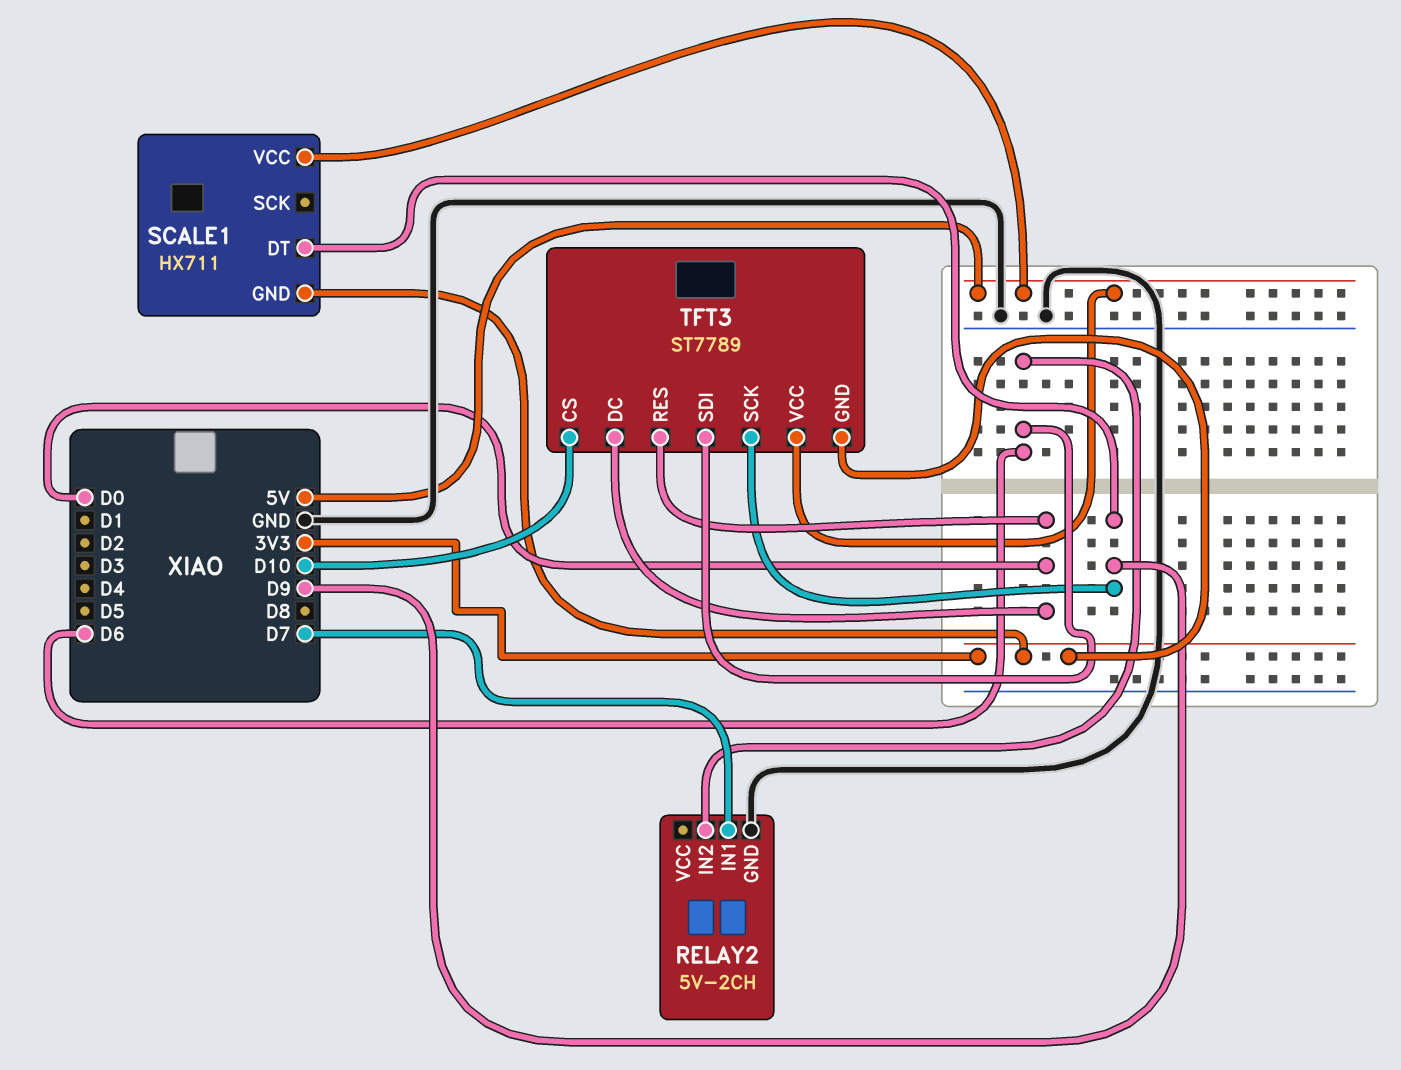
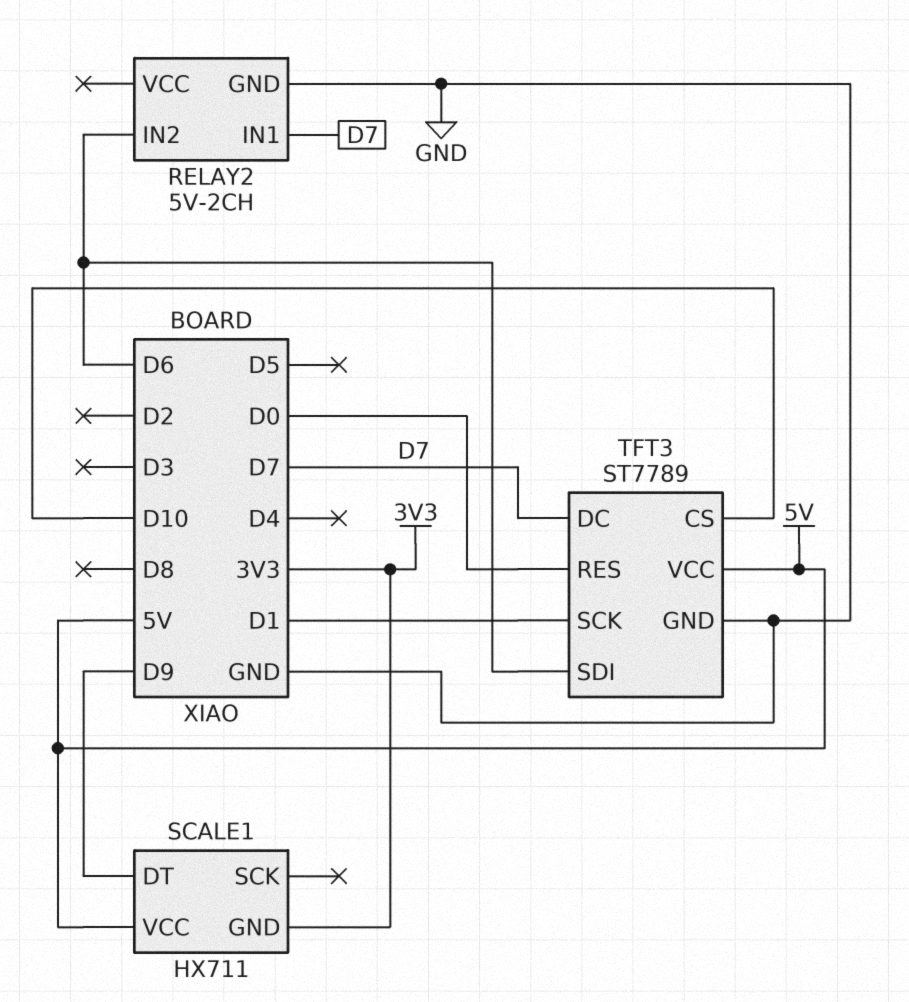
TFT3 pin DC: D0 -> D7
TFT3 pin GND: 3V3 -> GND
TFT3 pin SCK: D9 -> D1

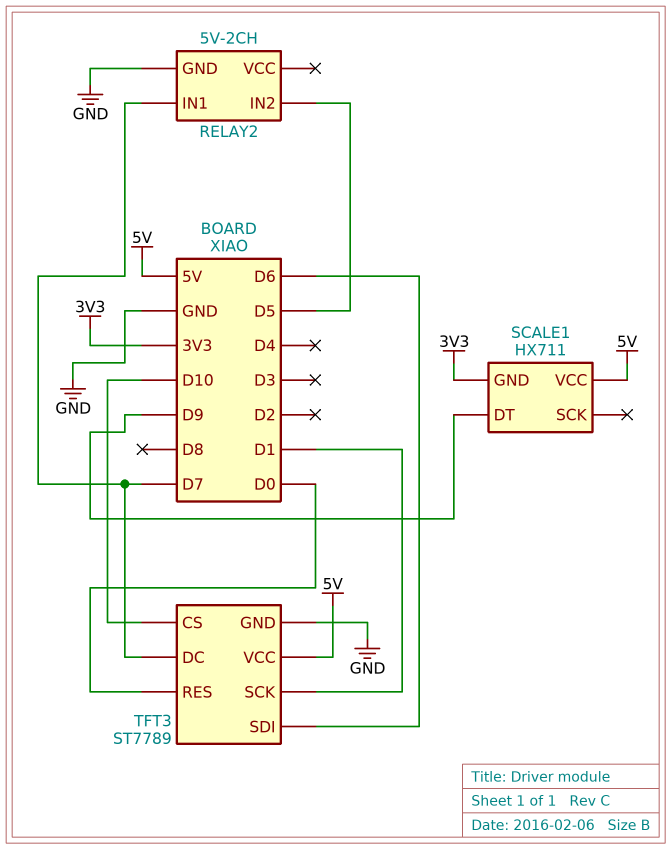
RELAY2 pin IN2: D6 -> D5

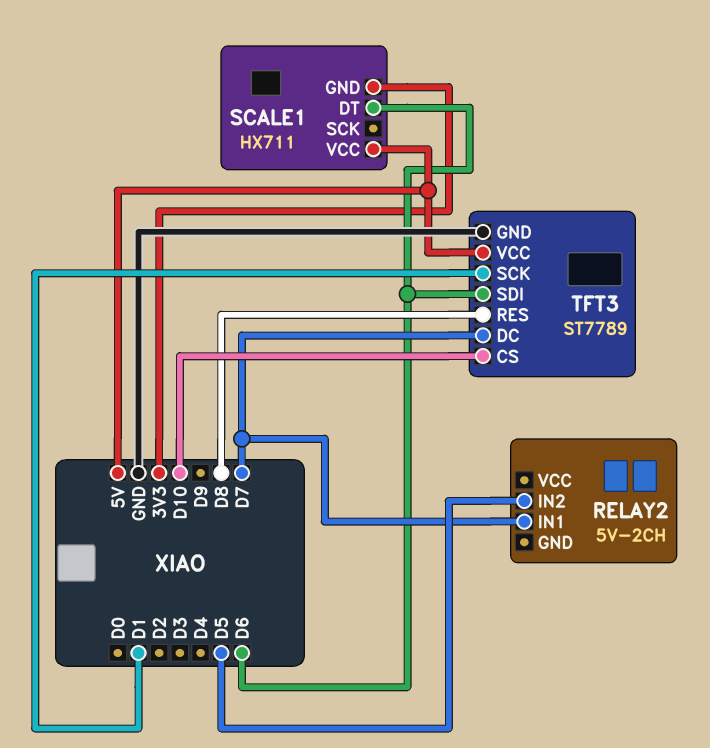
RELAY2 pin GND: GND -> none
SCALE1 pin DT: D9 -> D6
TFT3 pin RES: D0 -> D8

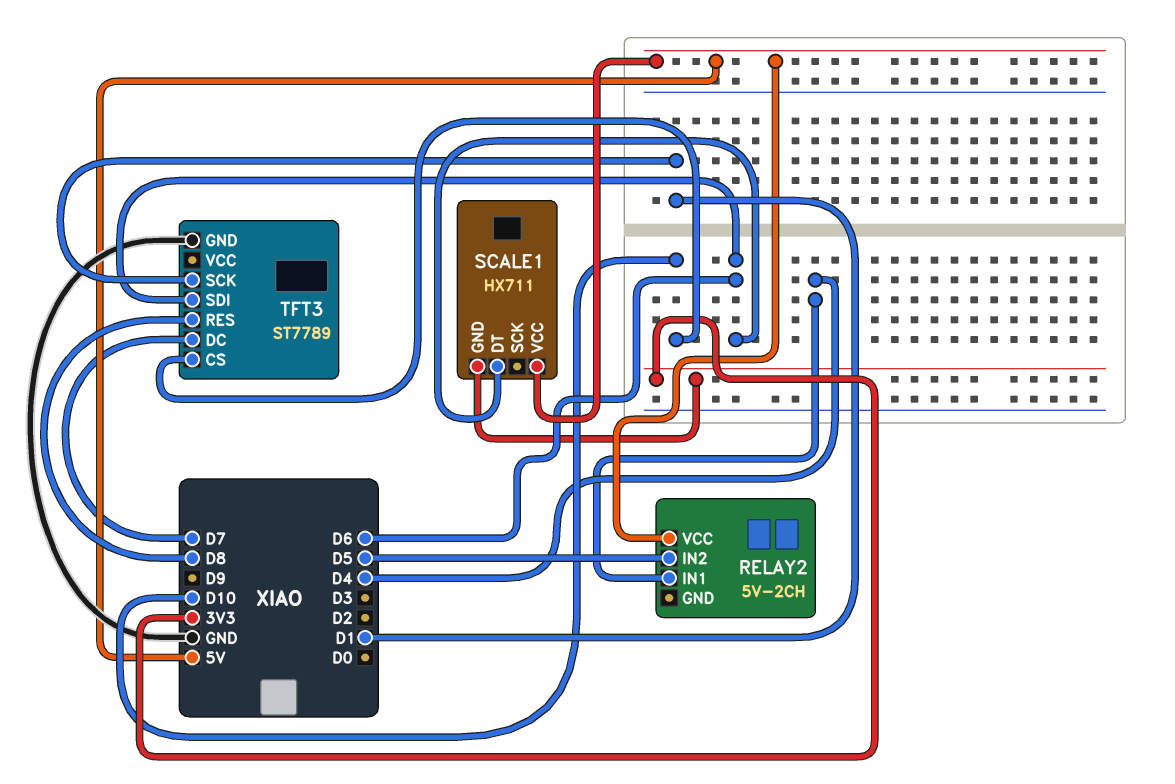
RELAY2 pin IN1: D7 -> D4
RELAY2 pin VCC: none -> 5V
TFT3 pin VCC: 5V -> none

